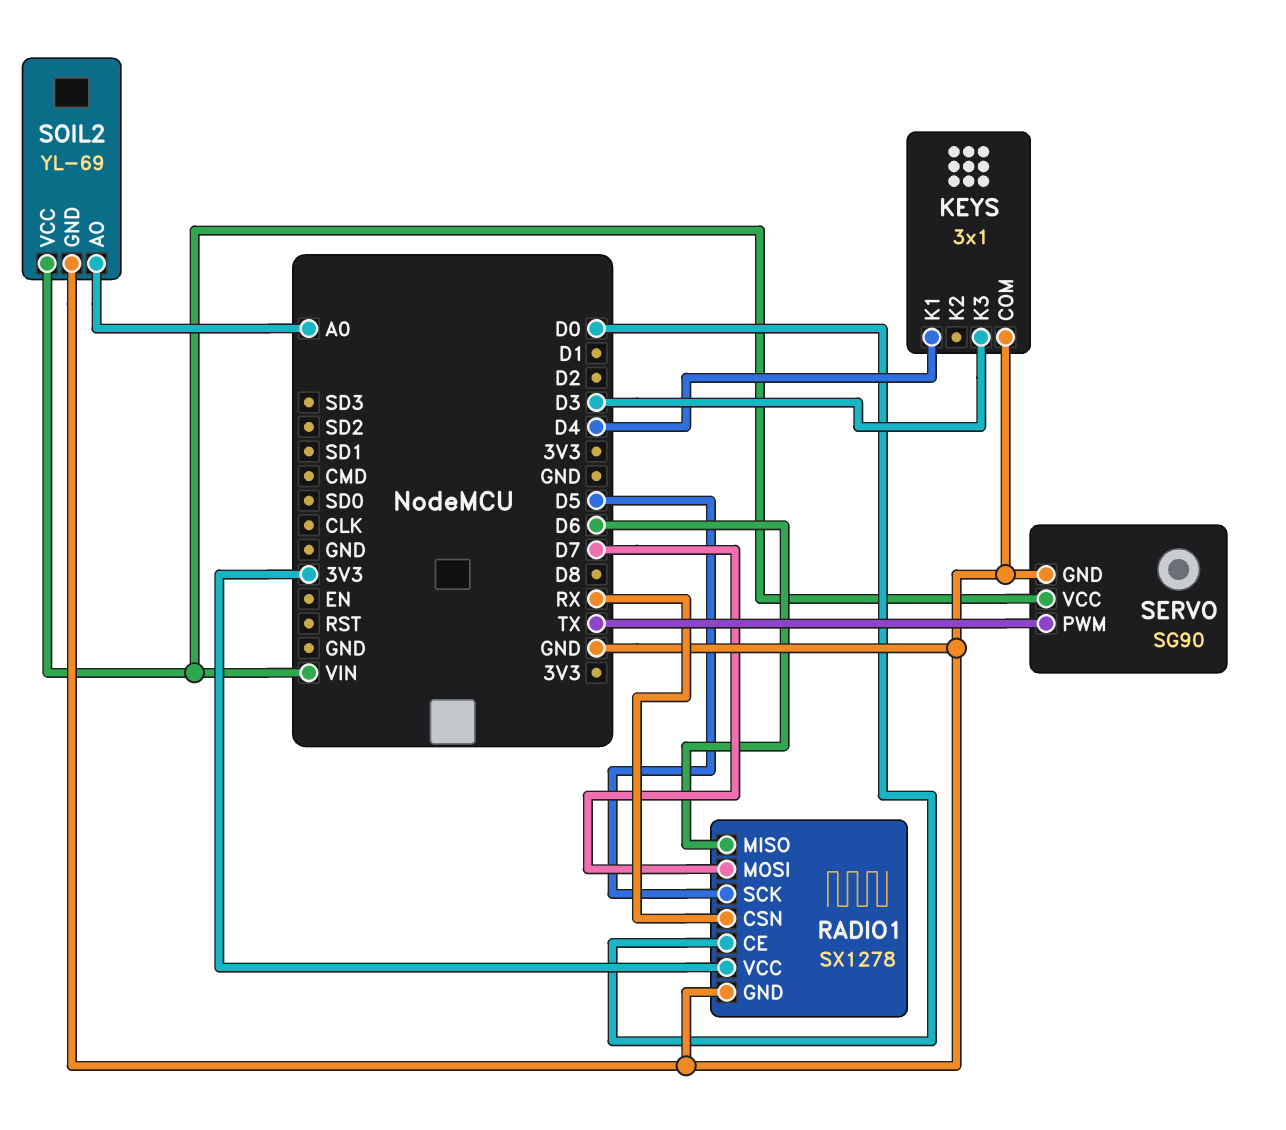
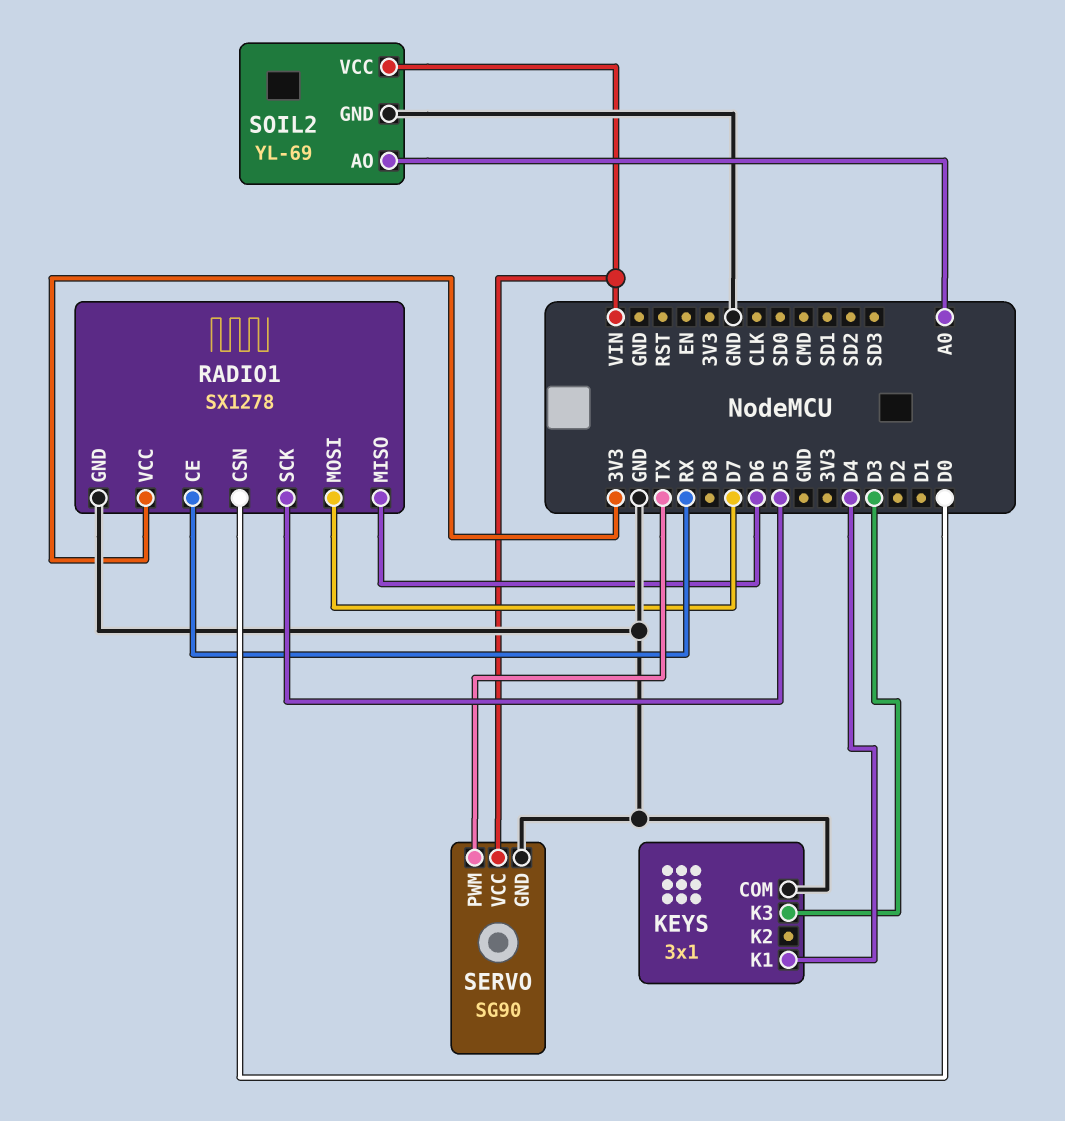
RADIO1 pin CE: D0 -> RX
RADIO1 pin CSN: RX -> D0

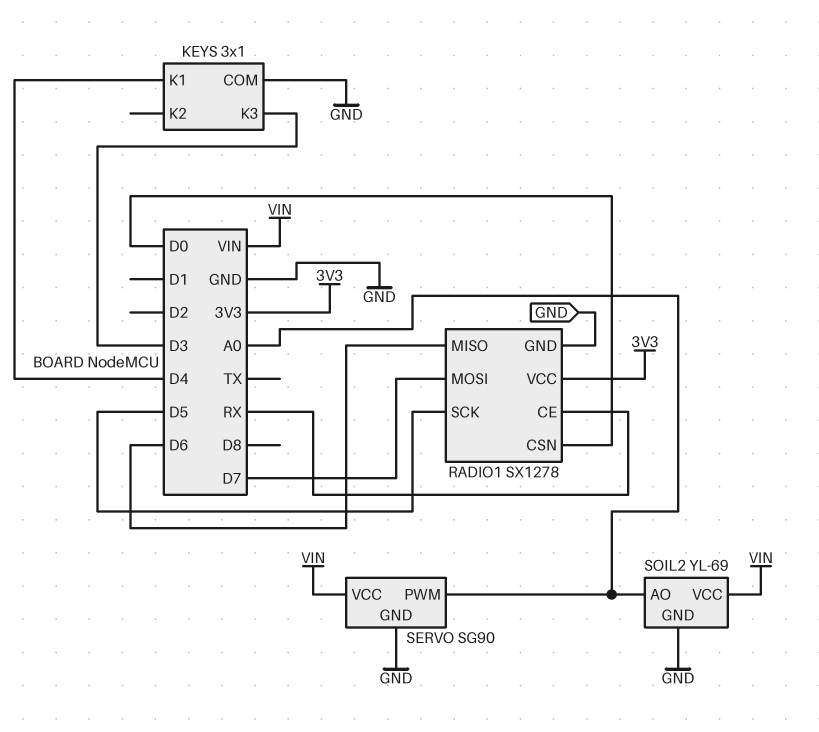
SERVO pin PWM: TX -> A0

